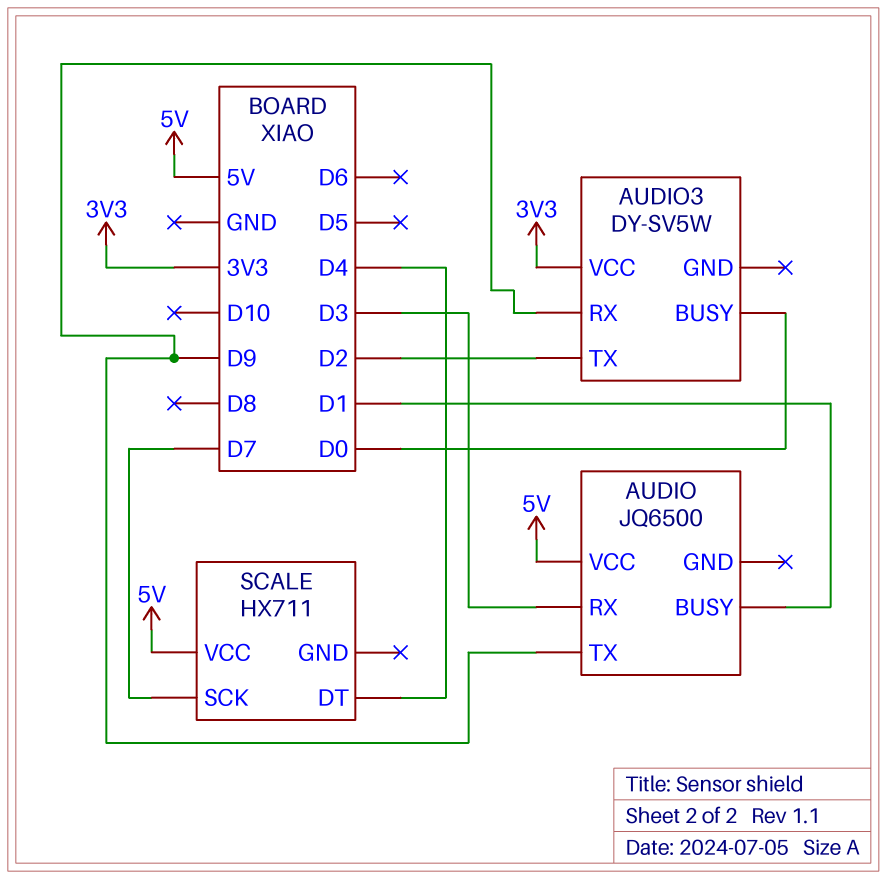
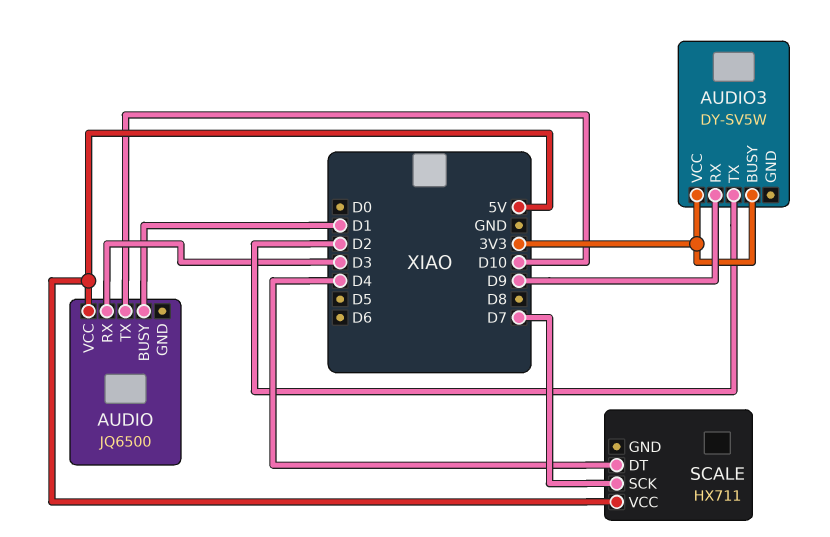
AUDIO pin TX: D9 -> D10
AUDIO3 pin BUSY: D0 -> 3V3

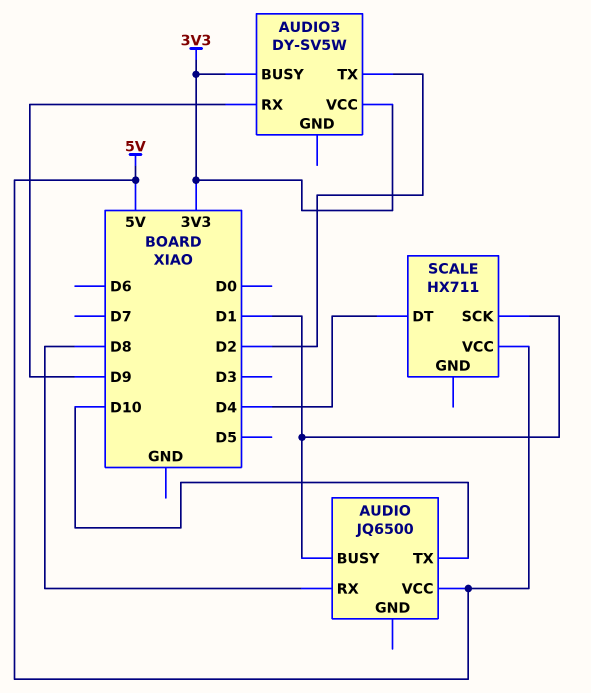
AUDIO pin RX: D3 -> D8
SCALE pin SCK: D7 -> D1

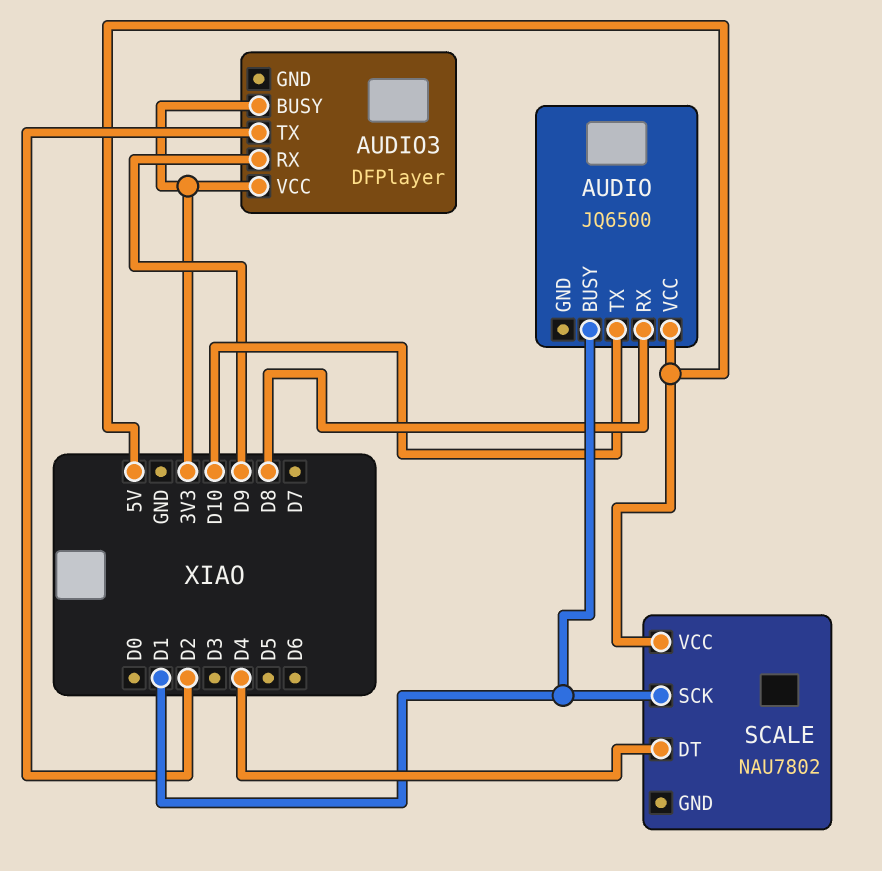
AUDIO3: DY-SV5W -> DFPlayer
SCALE: HX711 -> NAU7802

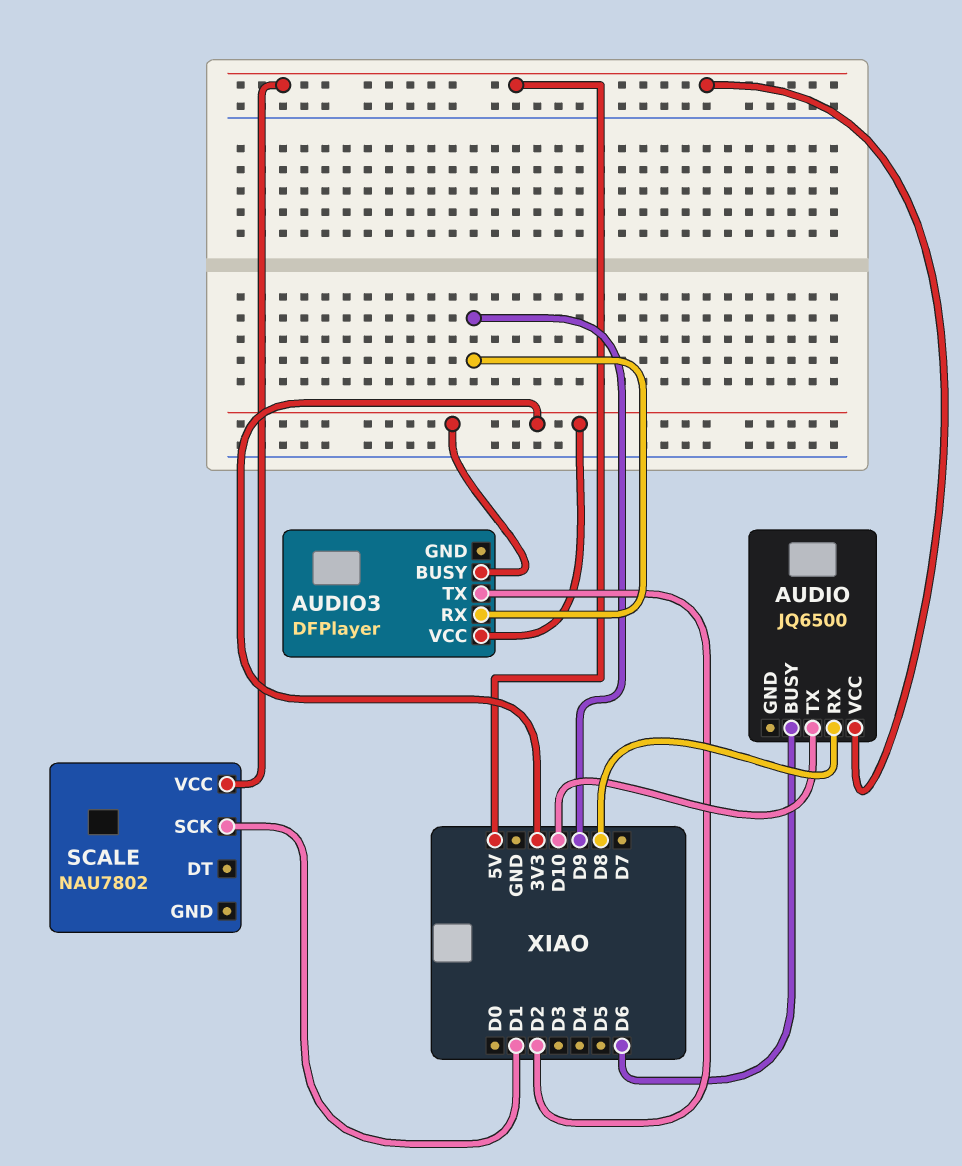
AUDIO pin BUSY: D1 -> D6
SCALE pin DT: D4 -> none

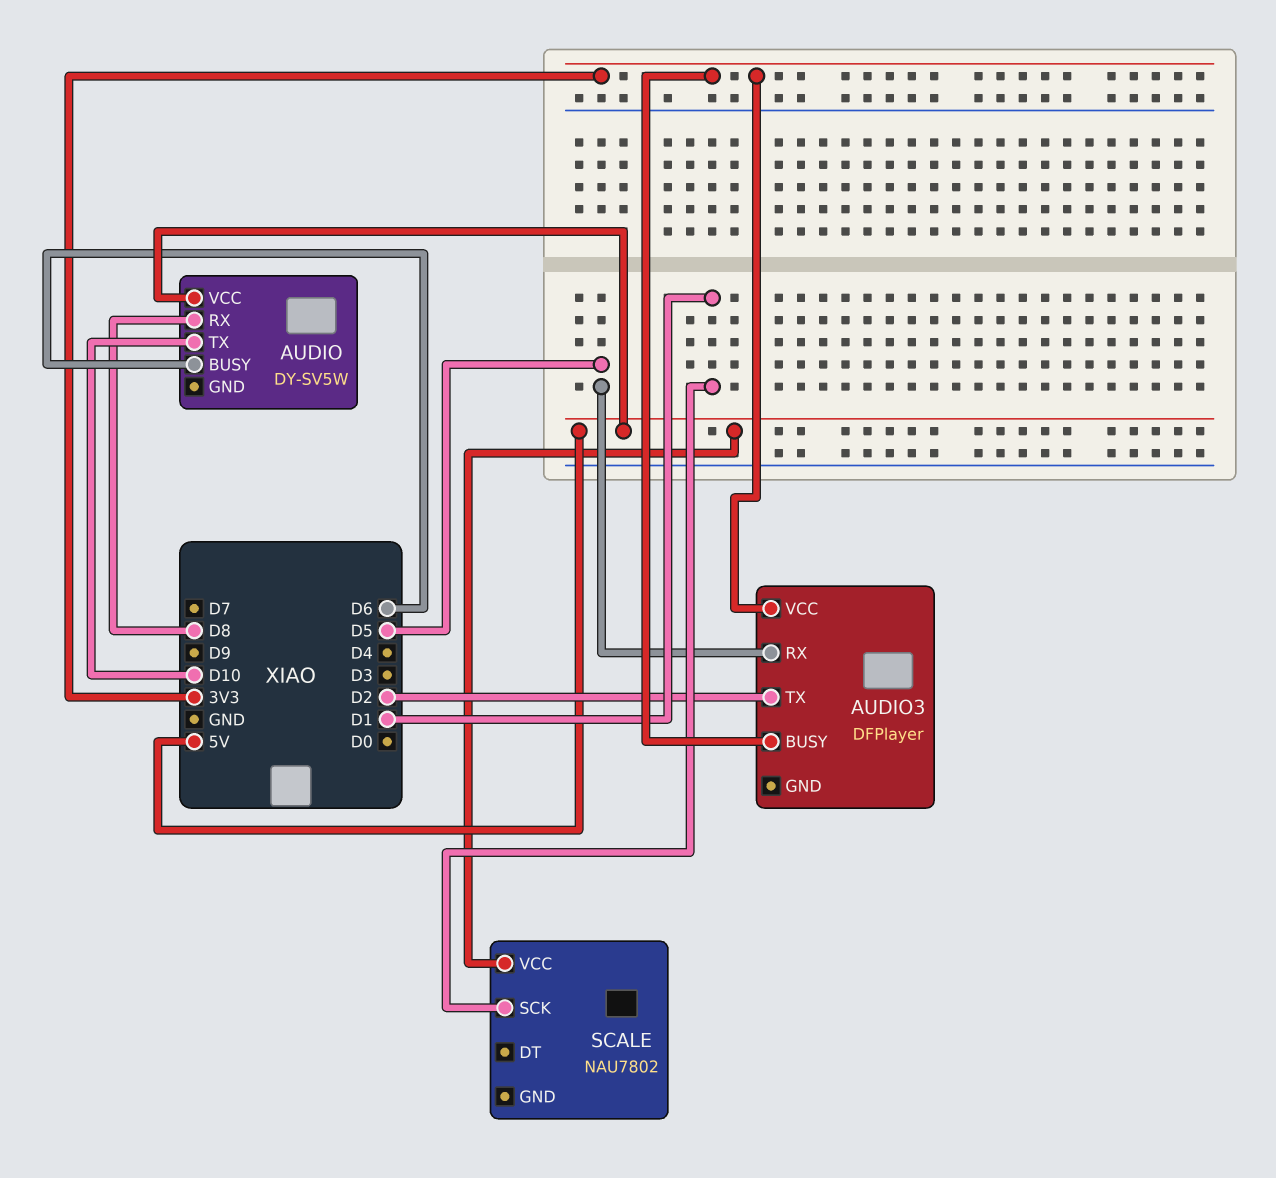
AUDIO: JQ6500 -> DY-SV5W
AUDIO3 pin RX: D9 -> D5

